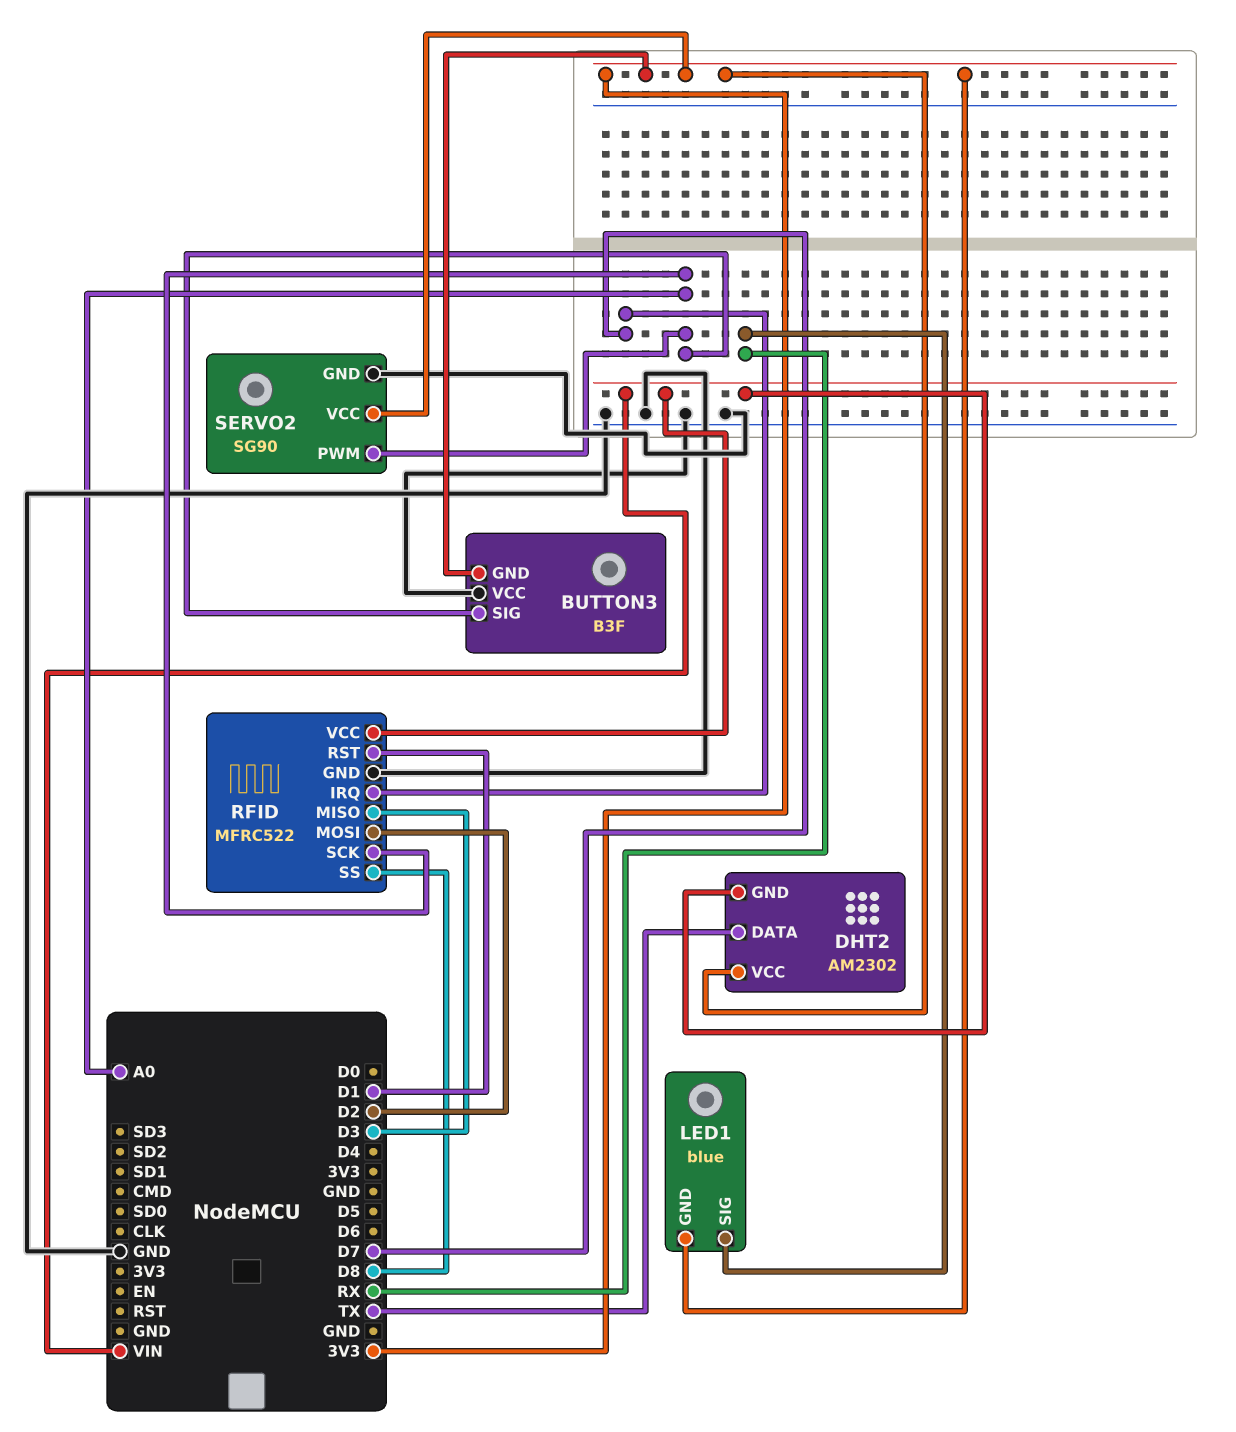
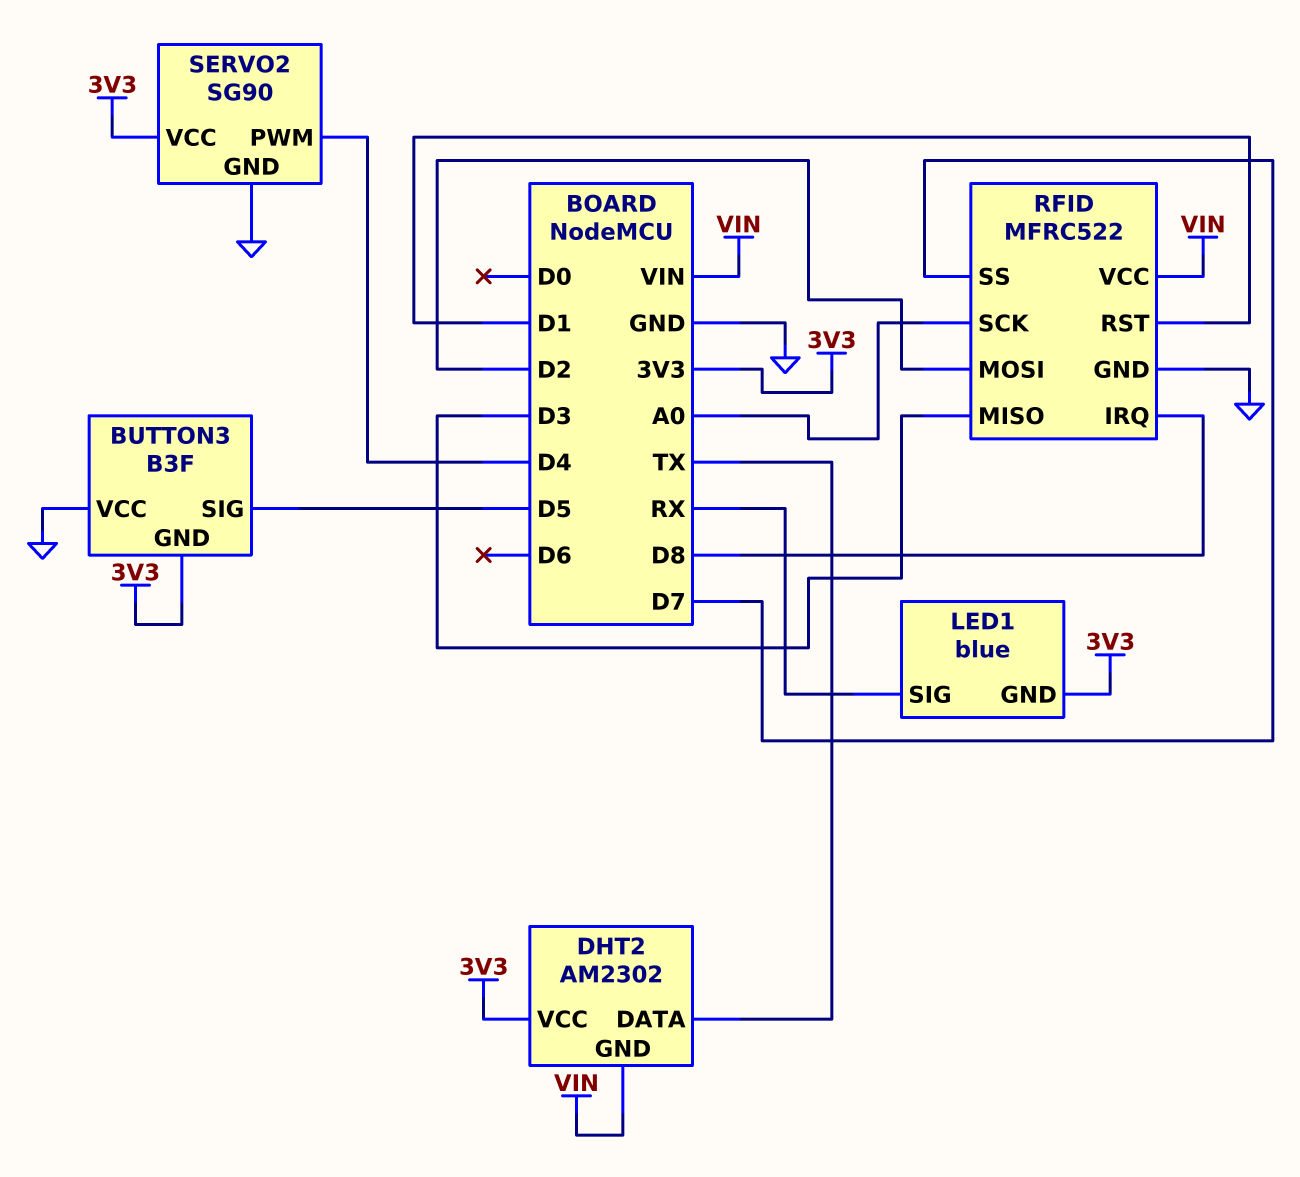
BUTTON3 pin SIG: A0 -> D5
RFID pin IRQ: D7 -> D8
RFID pin SS: D8 -> D7
SERVO2 pin PWM: A0 -> D4

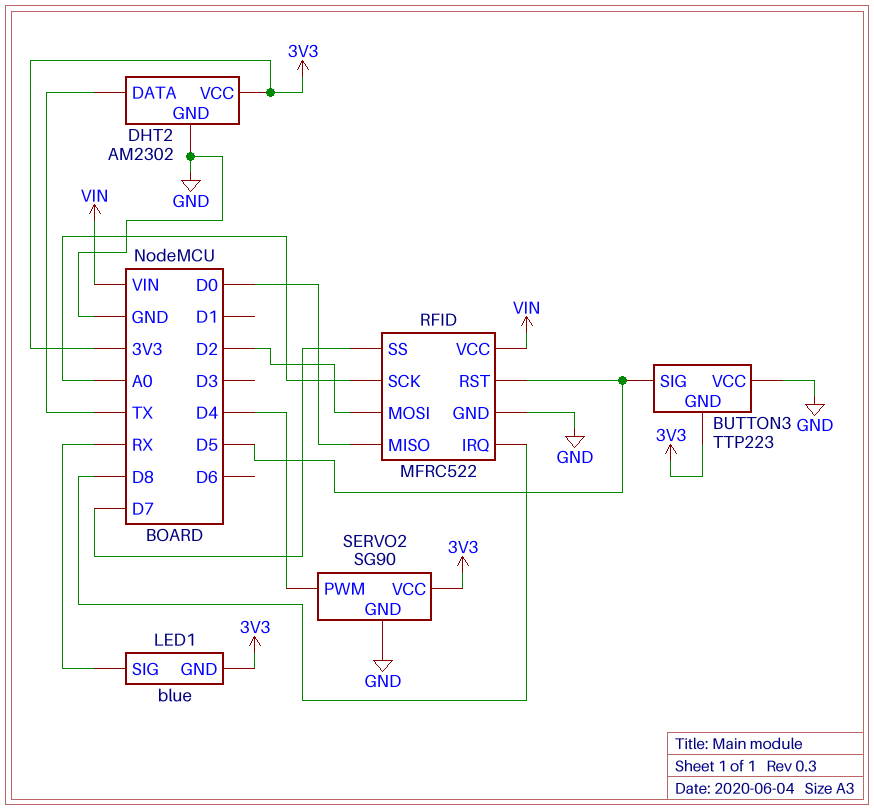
BUTTON3: B3F -> TTP223
DHT2 pin GND: VIN -> GND
RFID pin MISO: D3 -> D0
RFID pin RST: D1 -> D5

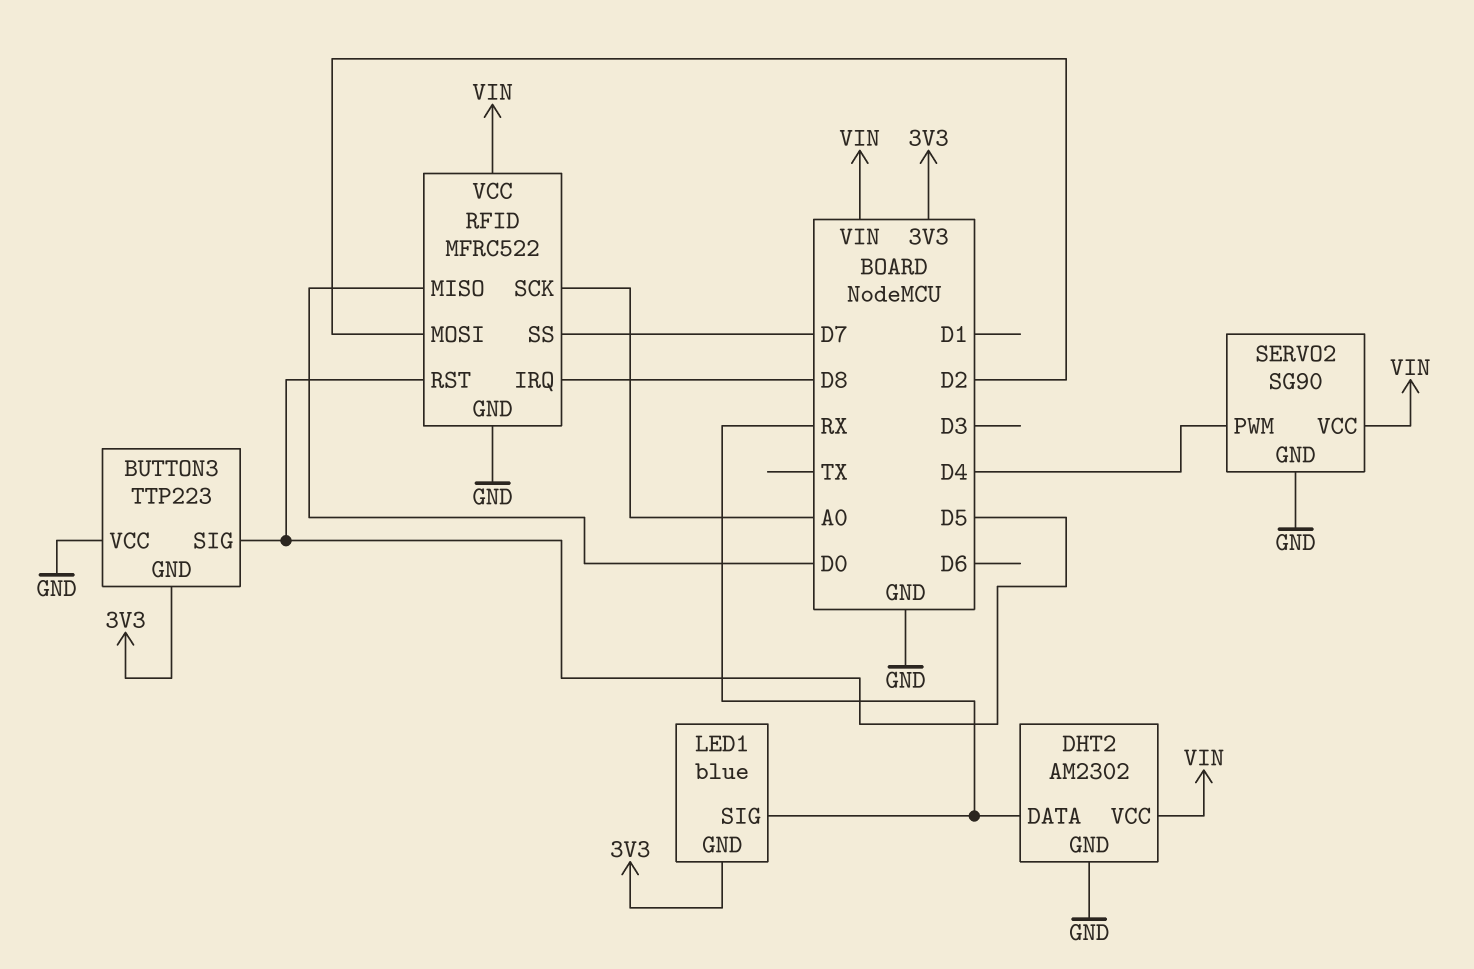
DHT2 pin DATA: TX -> RX
DHT2 pin VCC: 3V3 -> VIN
SERVO2 pin VCC: 3V3 -> VIN

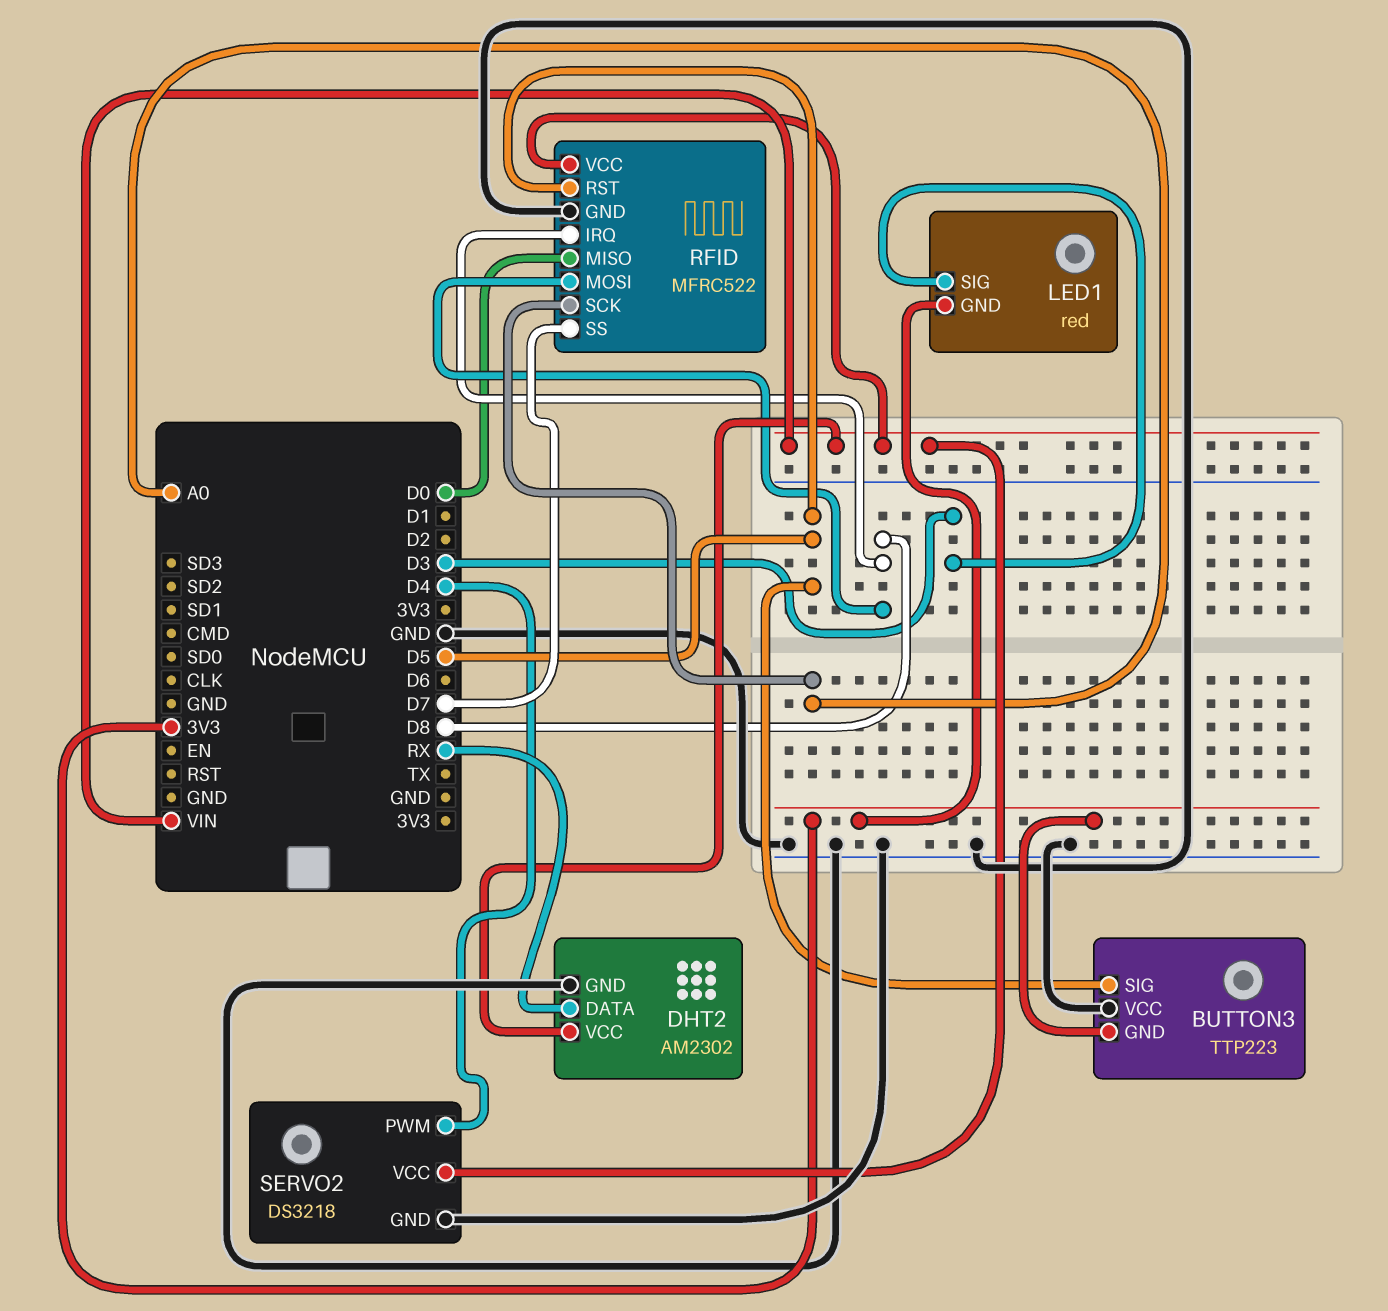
LED1: blue -> red
LED1 pin SIG: RX -> D3
RFID pin MOSI: D2 -> D8
SERVO2: SG90 -> DS3218

